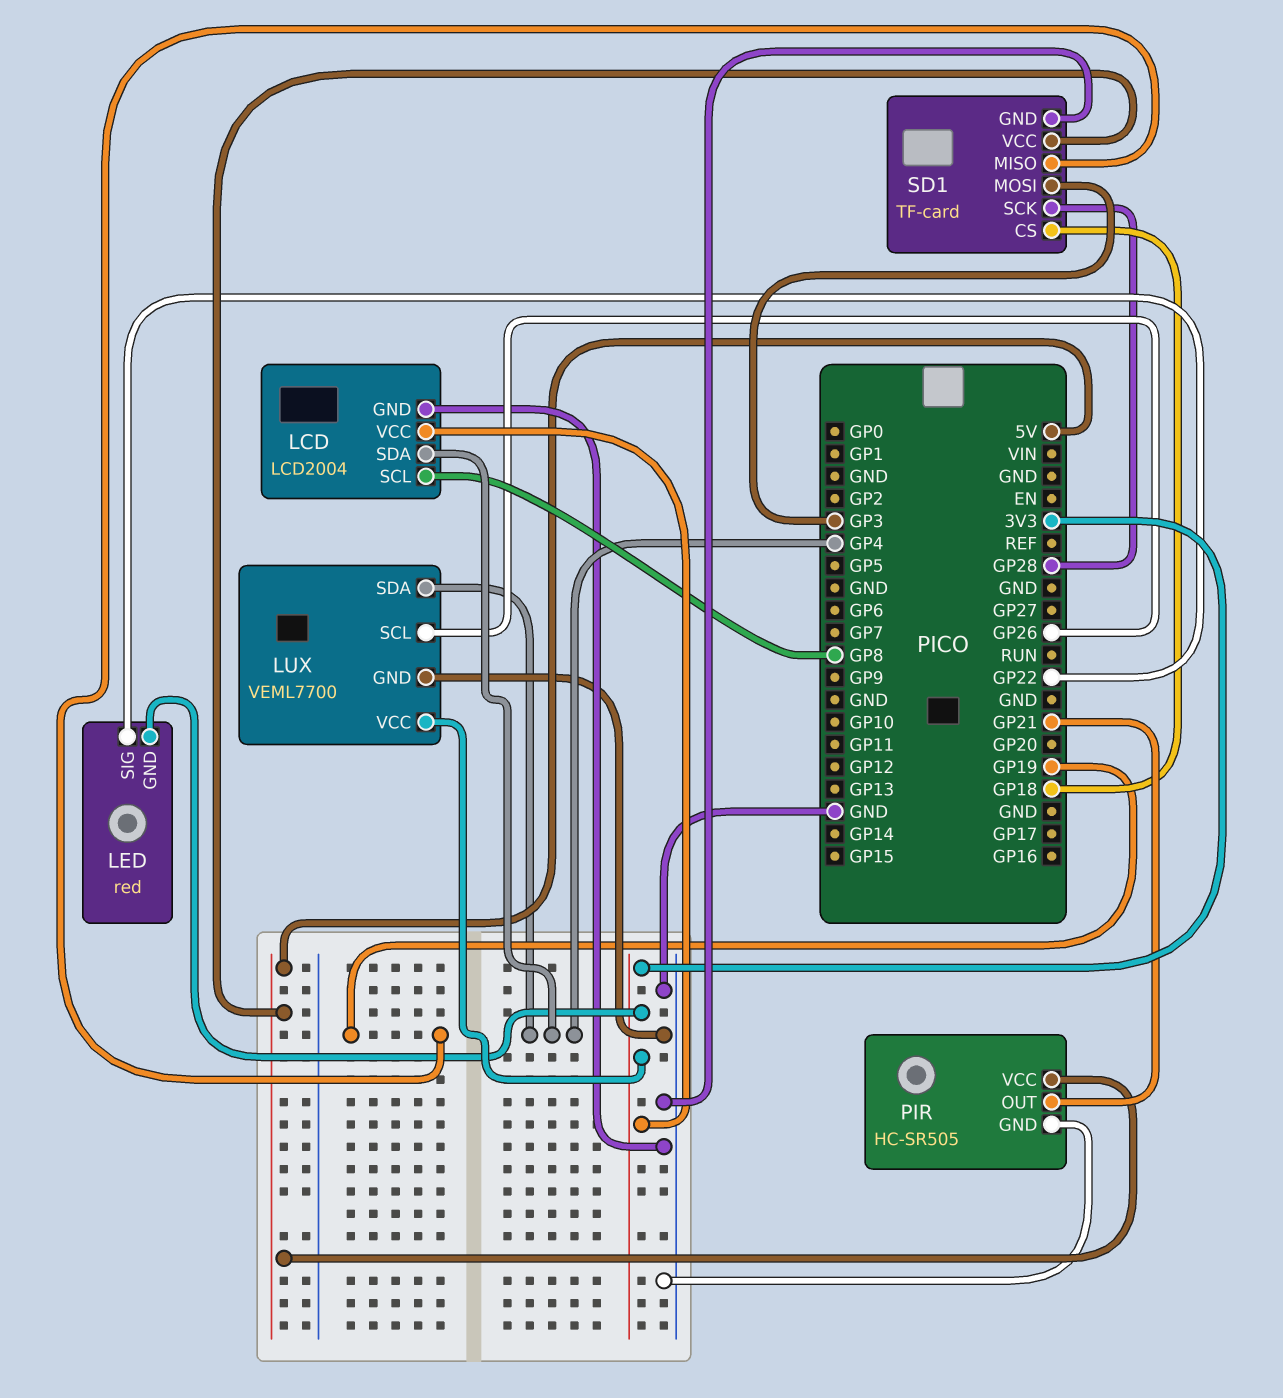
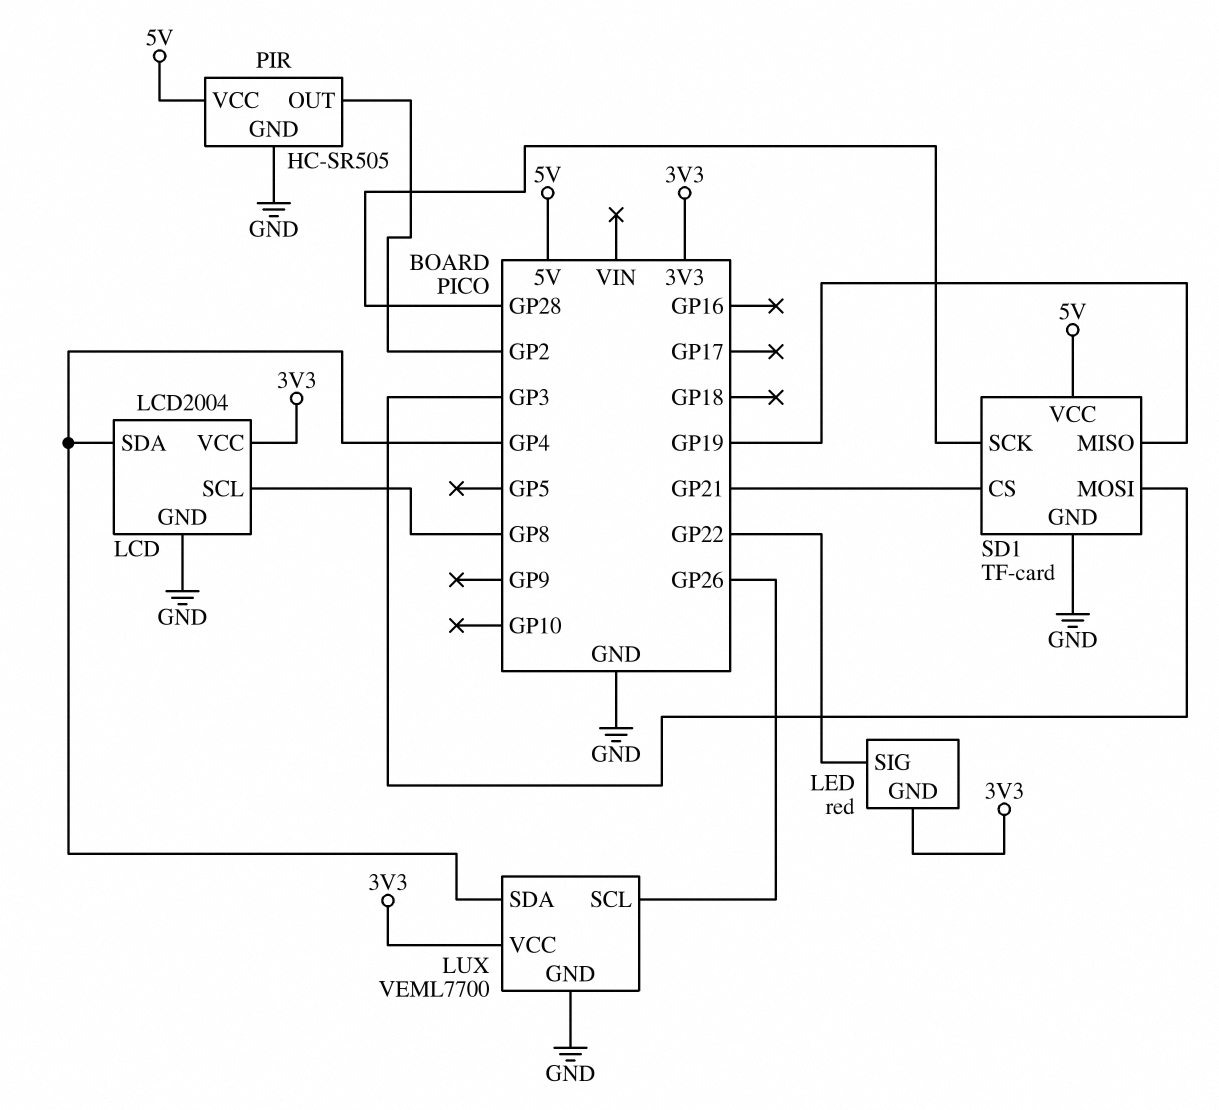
PIR pin OUT: GP21 -> GP2
SD1 pin CS: GP18 -> GP21

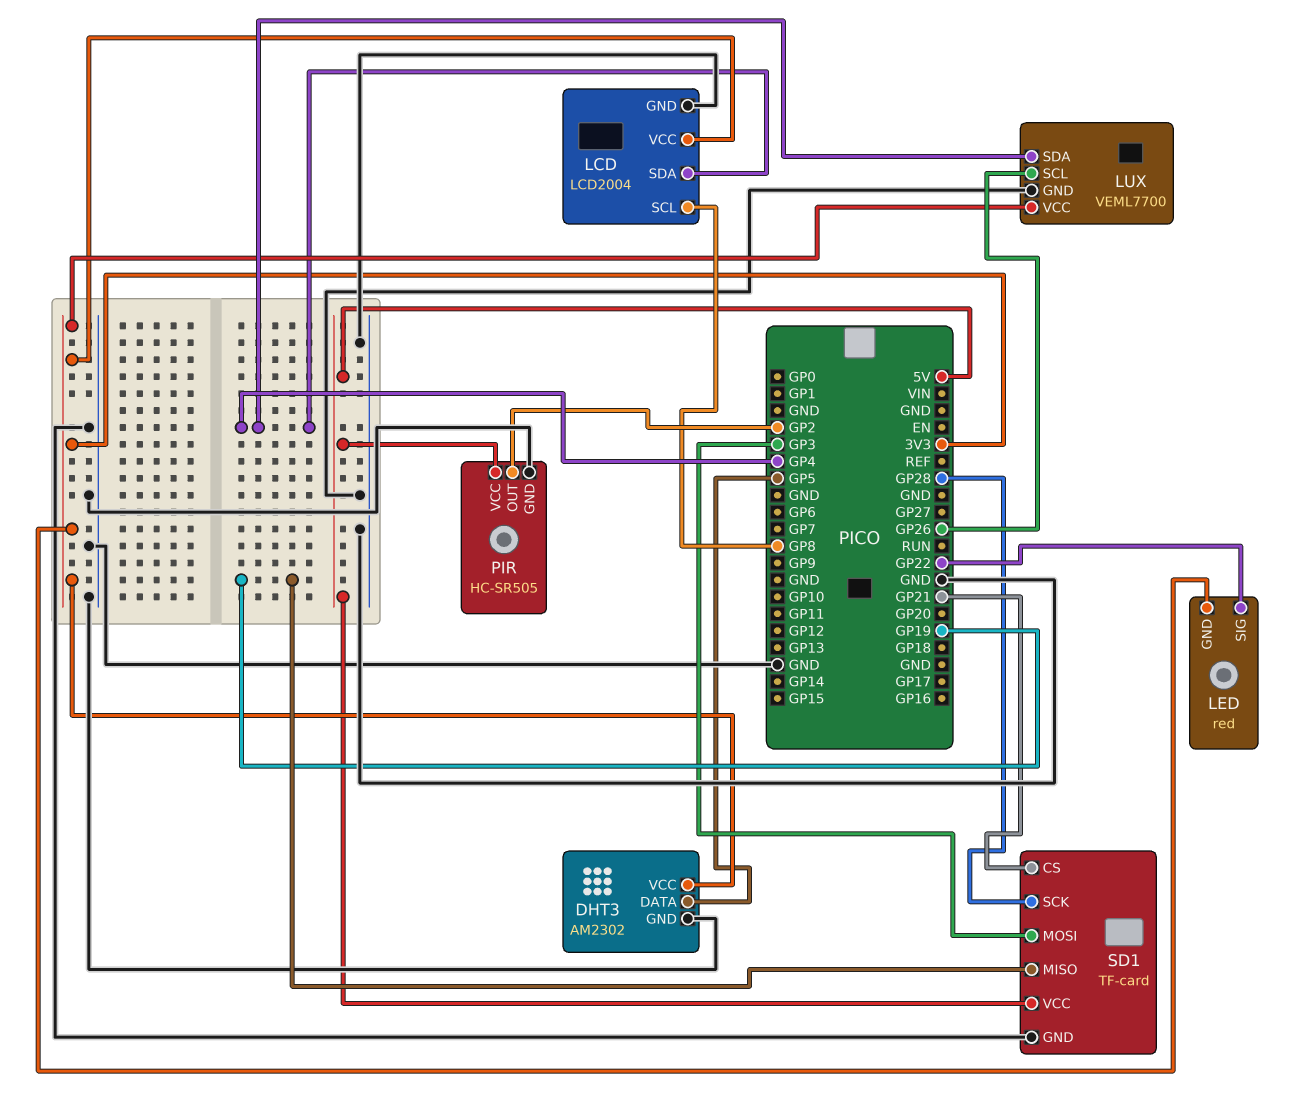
DHT3: none -> AM2302
DHT3 pin DATA: none -> GP5
DHT3 pin GND: none -> GND
DHT3 pin VCC: none -> 3V3

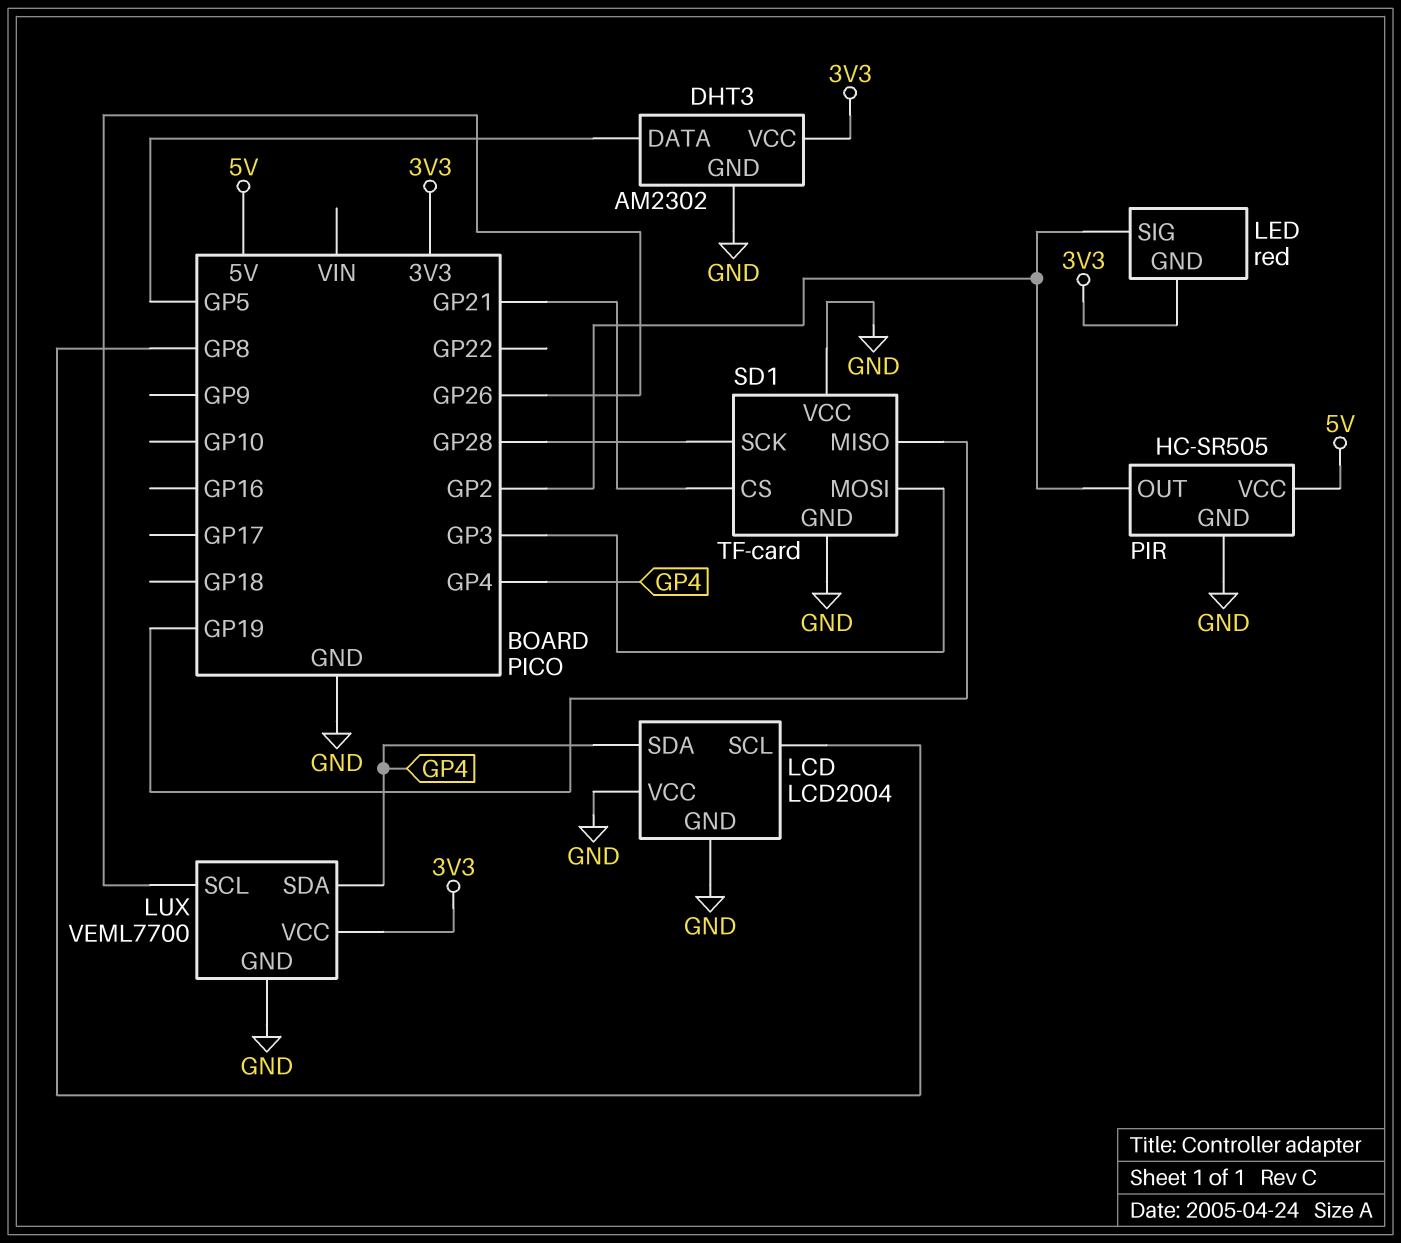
LCD pin VCC: 3V3 -> GND
LED pin SIG: GP22 -> GP2
SD1 pin VCC: 5V -> GND

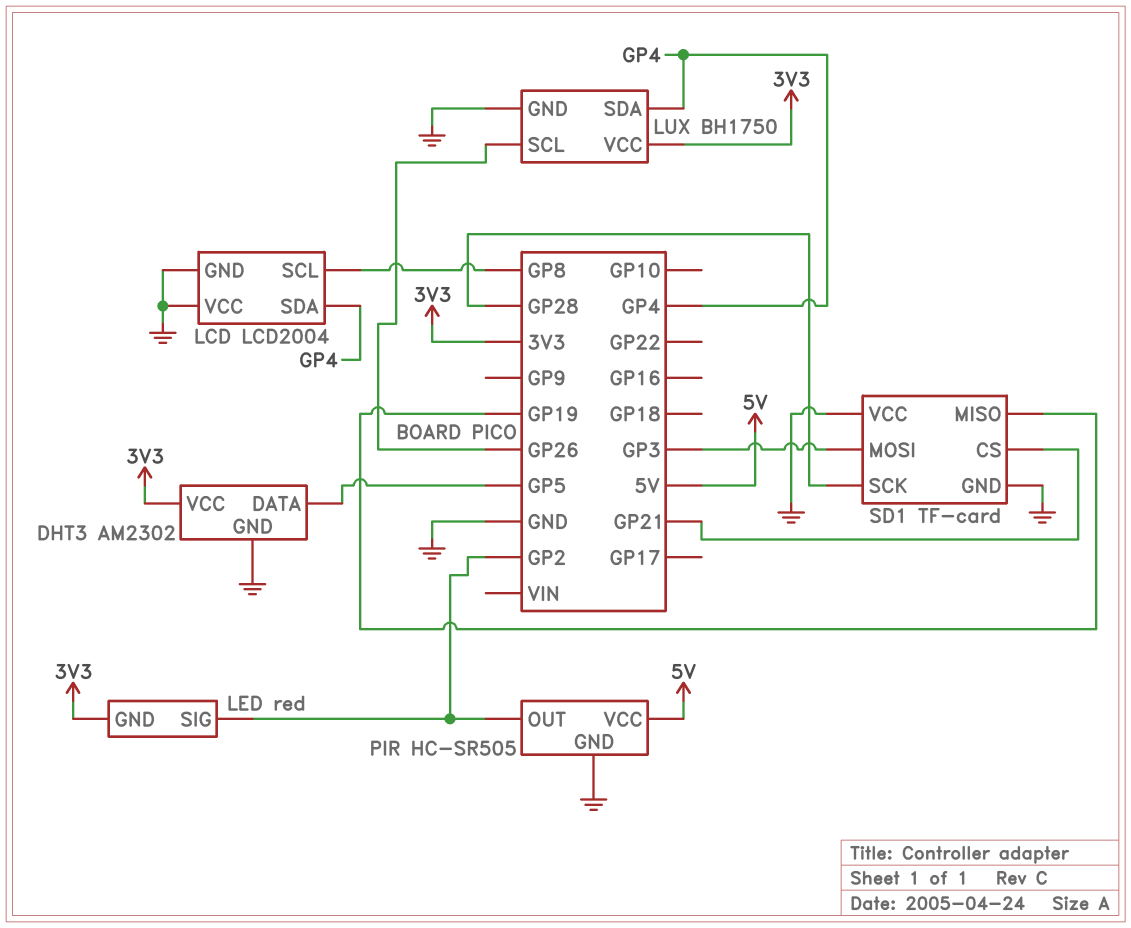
LUX: VEML7700 -> BH1750

